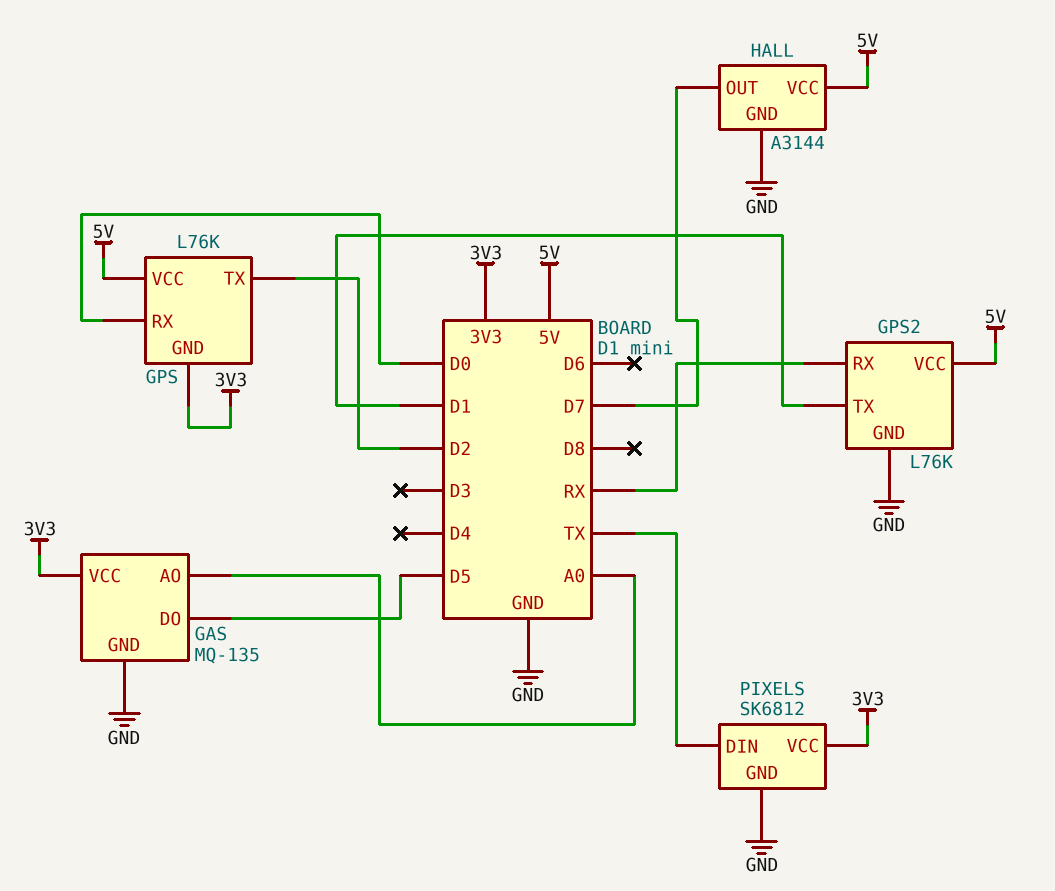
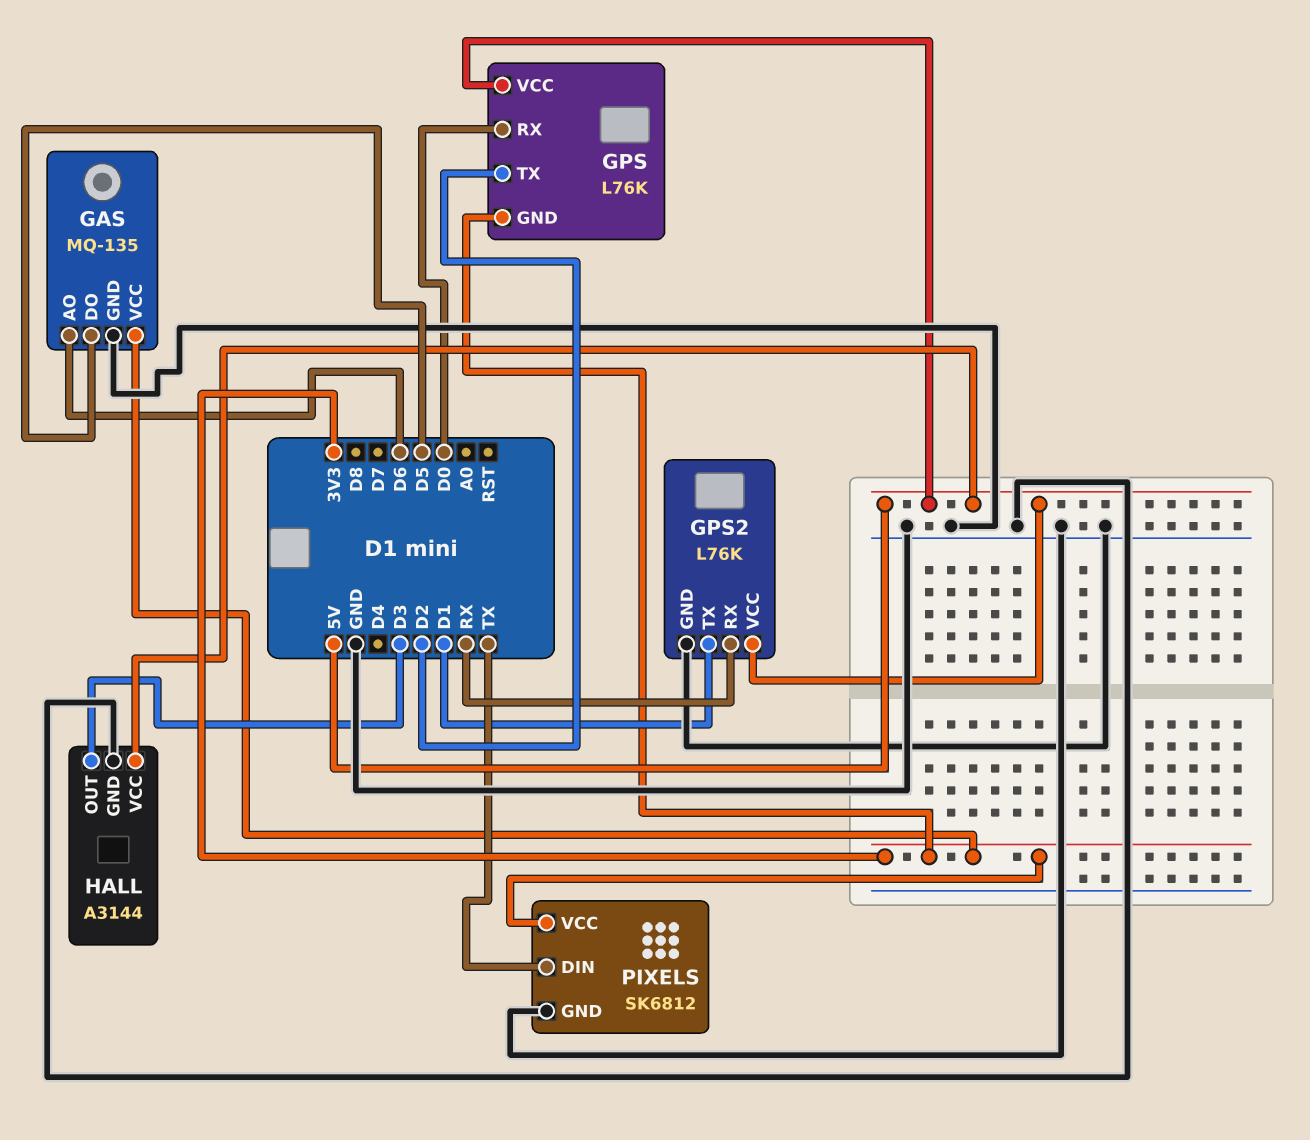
GAS pin AO: A0 -> D6
HALL pin OUT: D7 -> D3

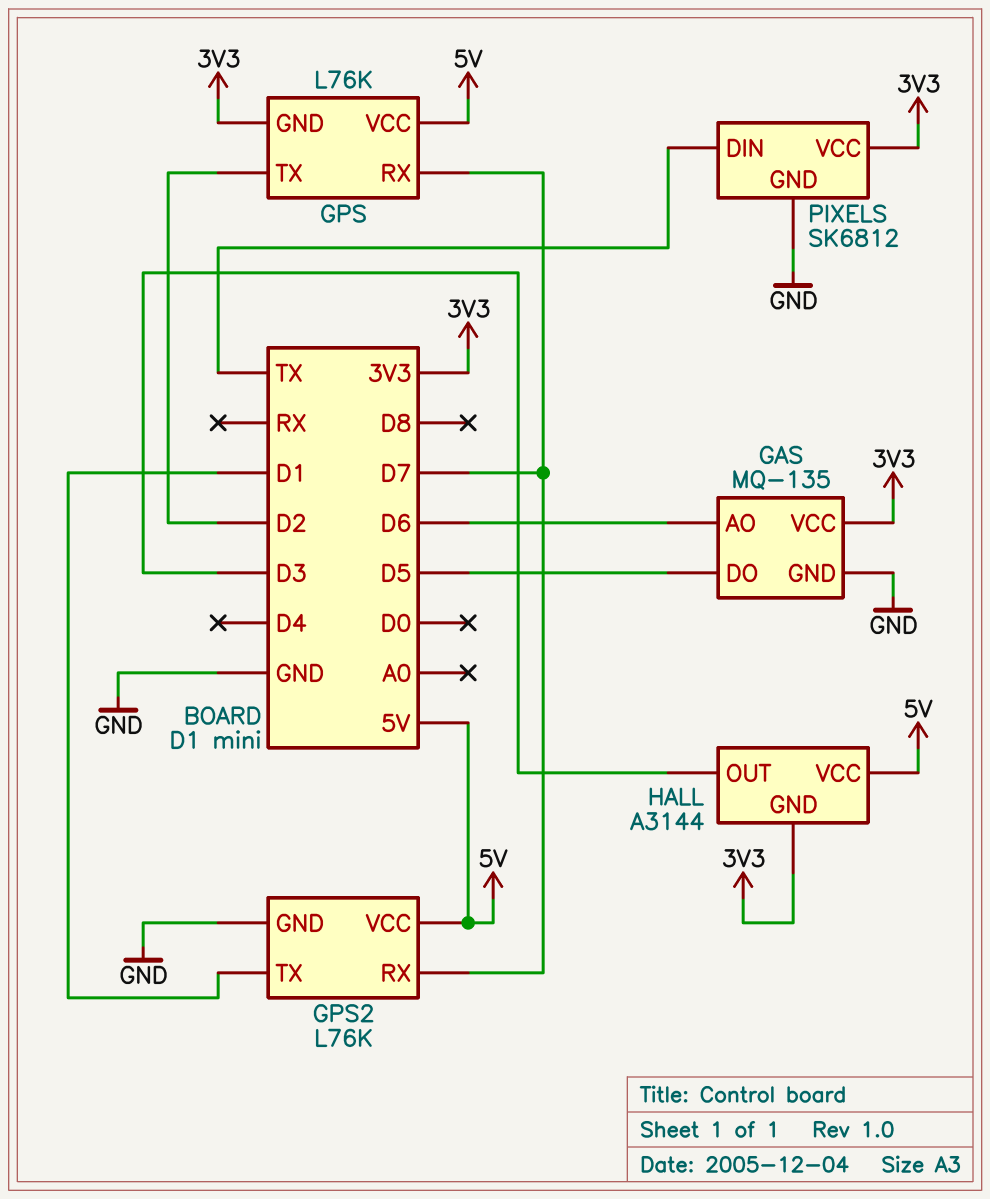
GPS pin RX: D0 -> D7
GPS2 pin RX: RX -> D7
HALL pin GND: GND -> 3V3

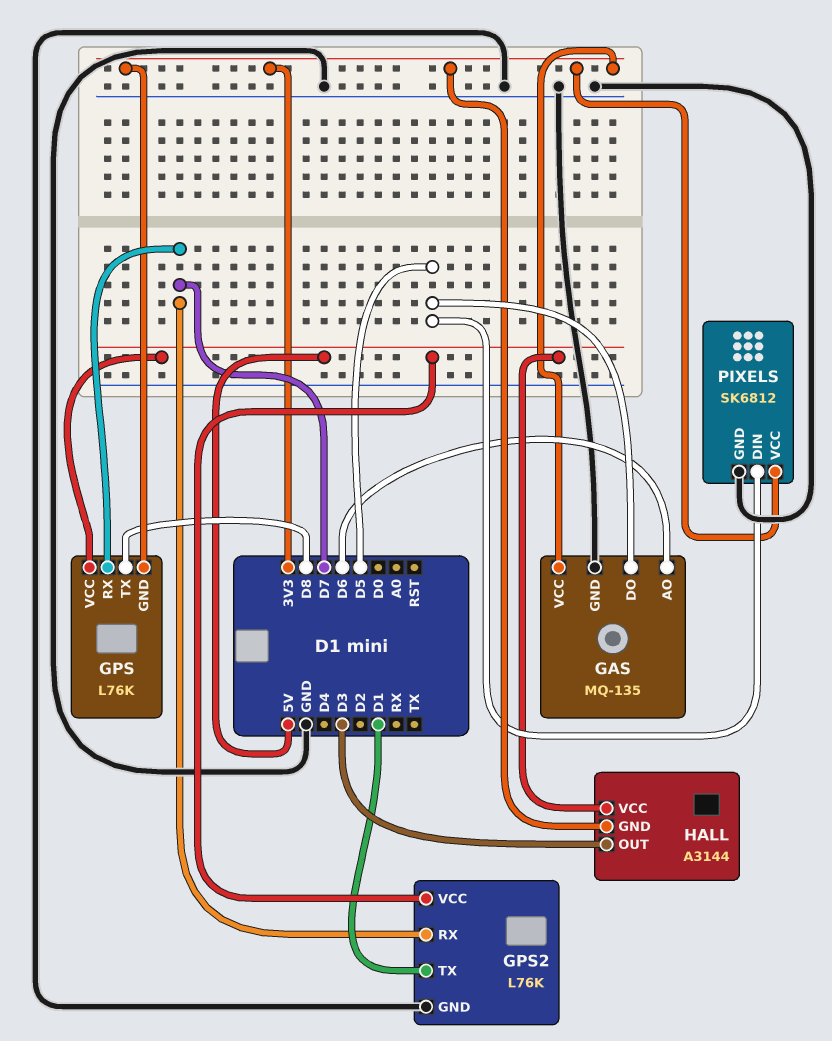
GPS pin TX: D2 -> D8
PIXELS pin DIN: TX -> D5

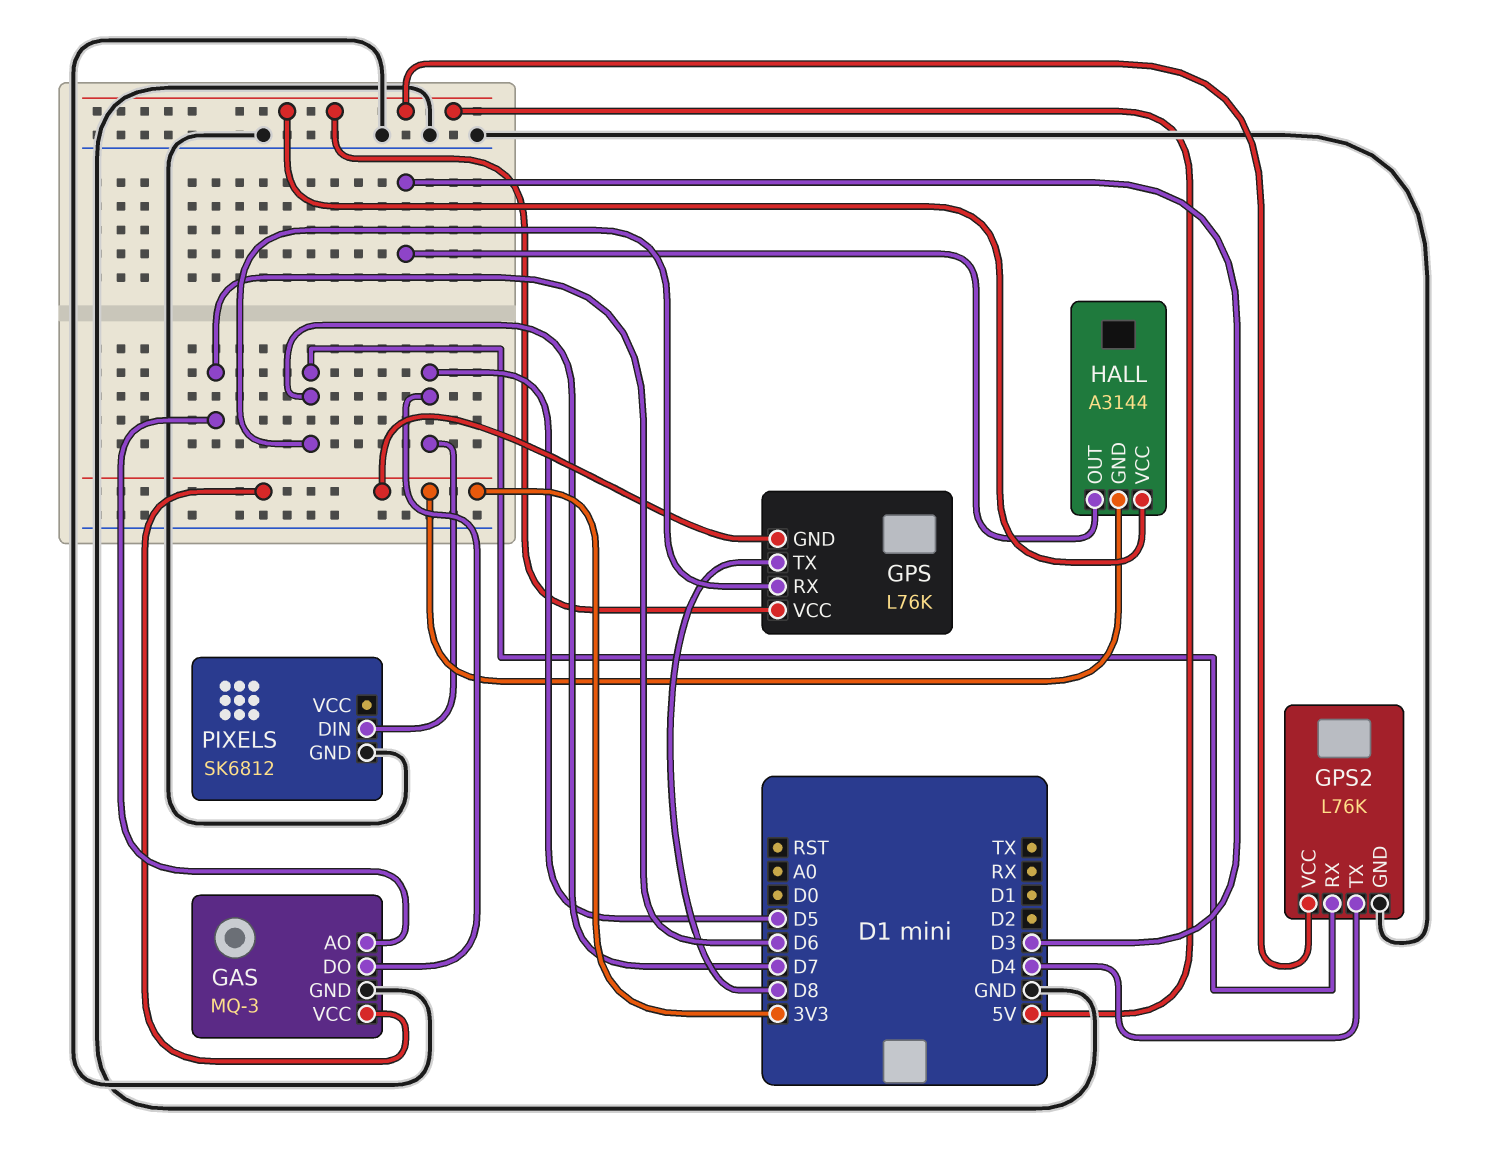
GAS: MQ-135 -> MQ-3
GPS2 pin TX: D1 -> D4
PIXELS pin VCC: 3V3 -> none

